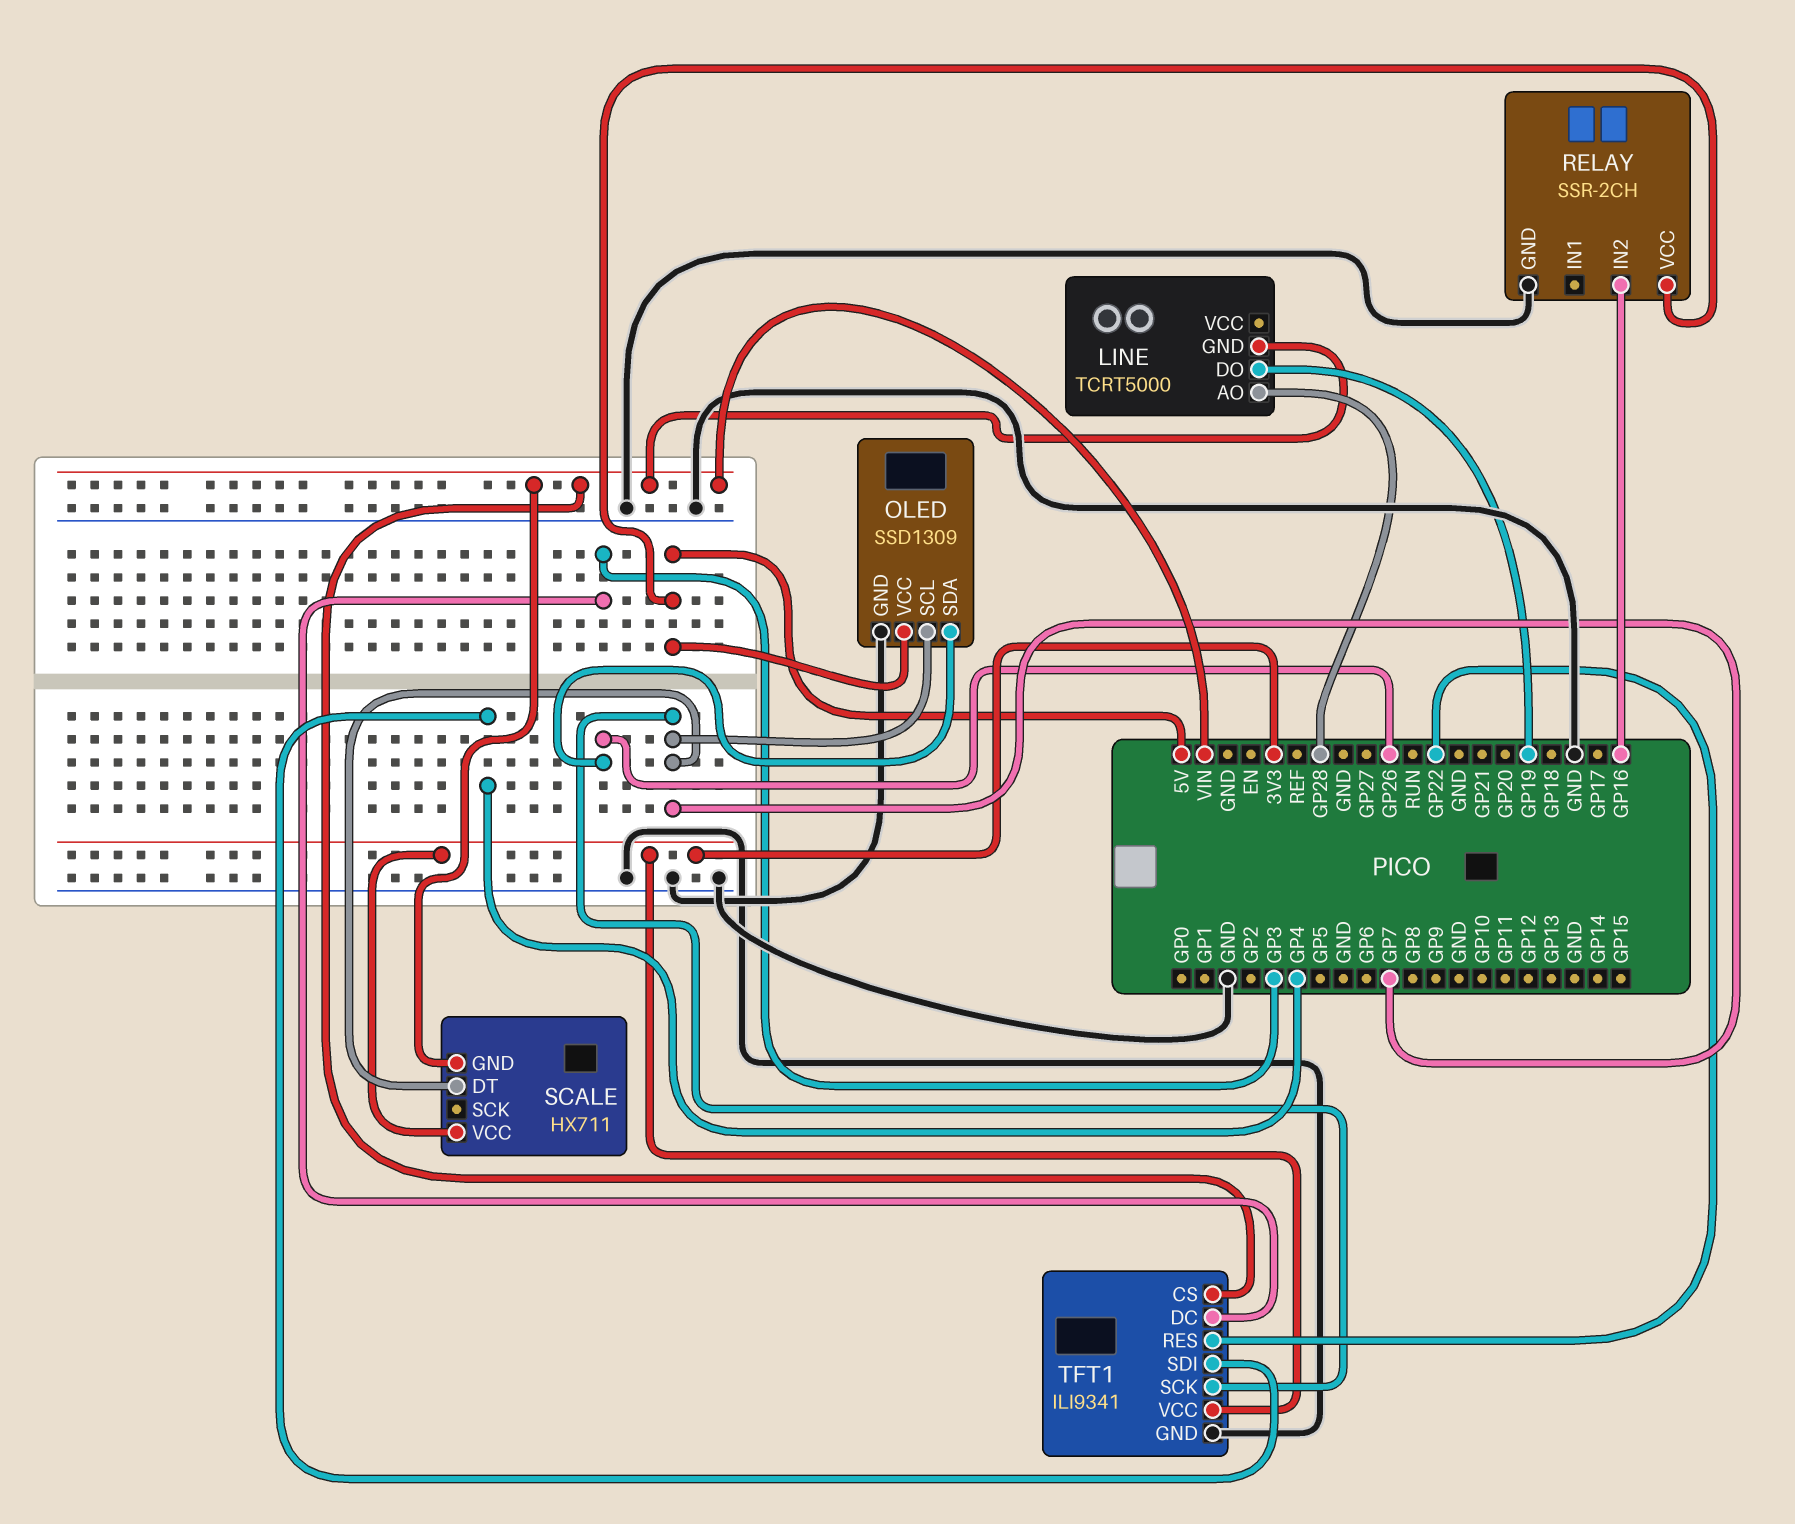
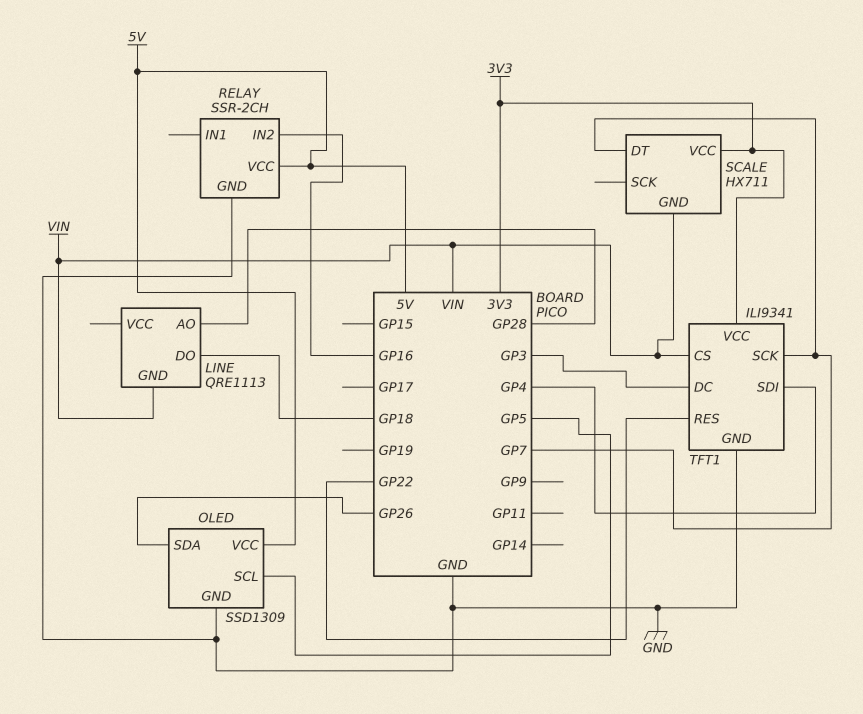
LINE: TCRT5000 -> QRE1113
LINE pin DO: GP19 -> GP18
OLED pin SCL: GP7 -> GP5

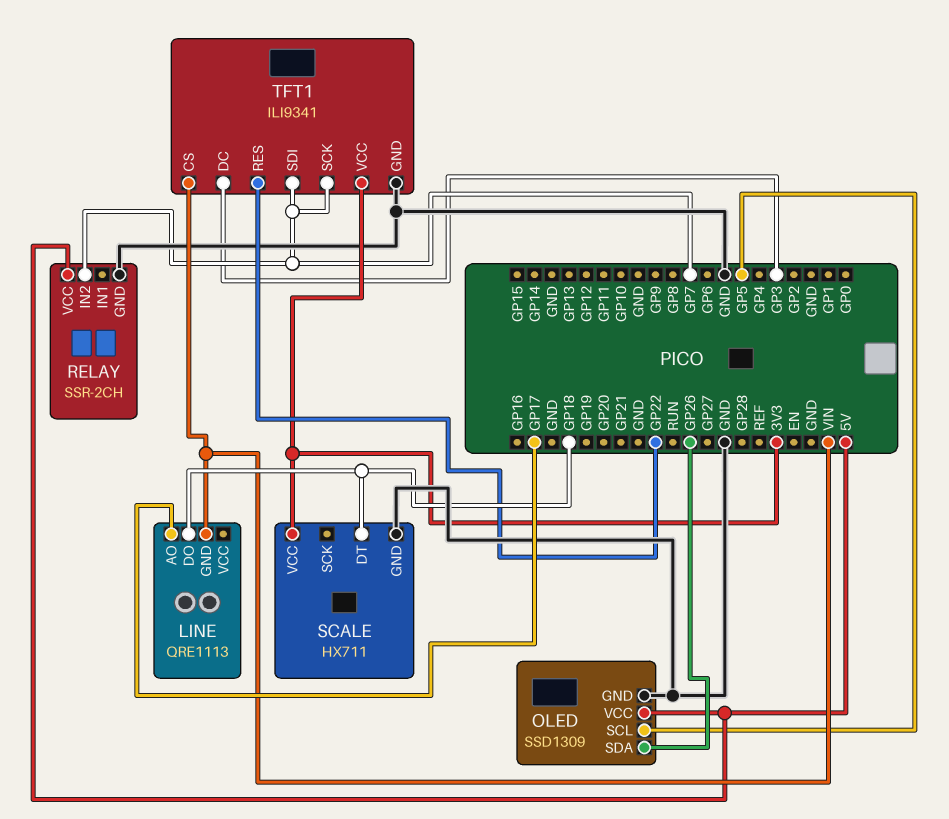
LINE pin AO: GP28 -> GP17
RELAY pin IN2: GP16 -> GP7
SCALE pin DT: GP7 -> GP18
SCALE pin GND: VIN -> GND
TFT1 pin SDI: GP4 -> GP7

